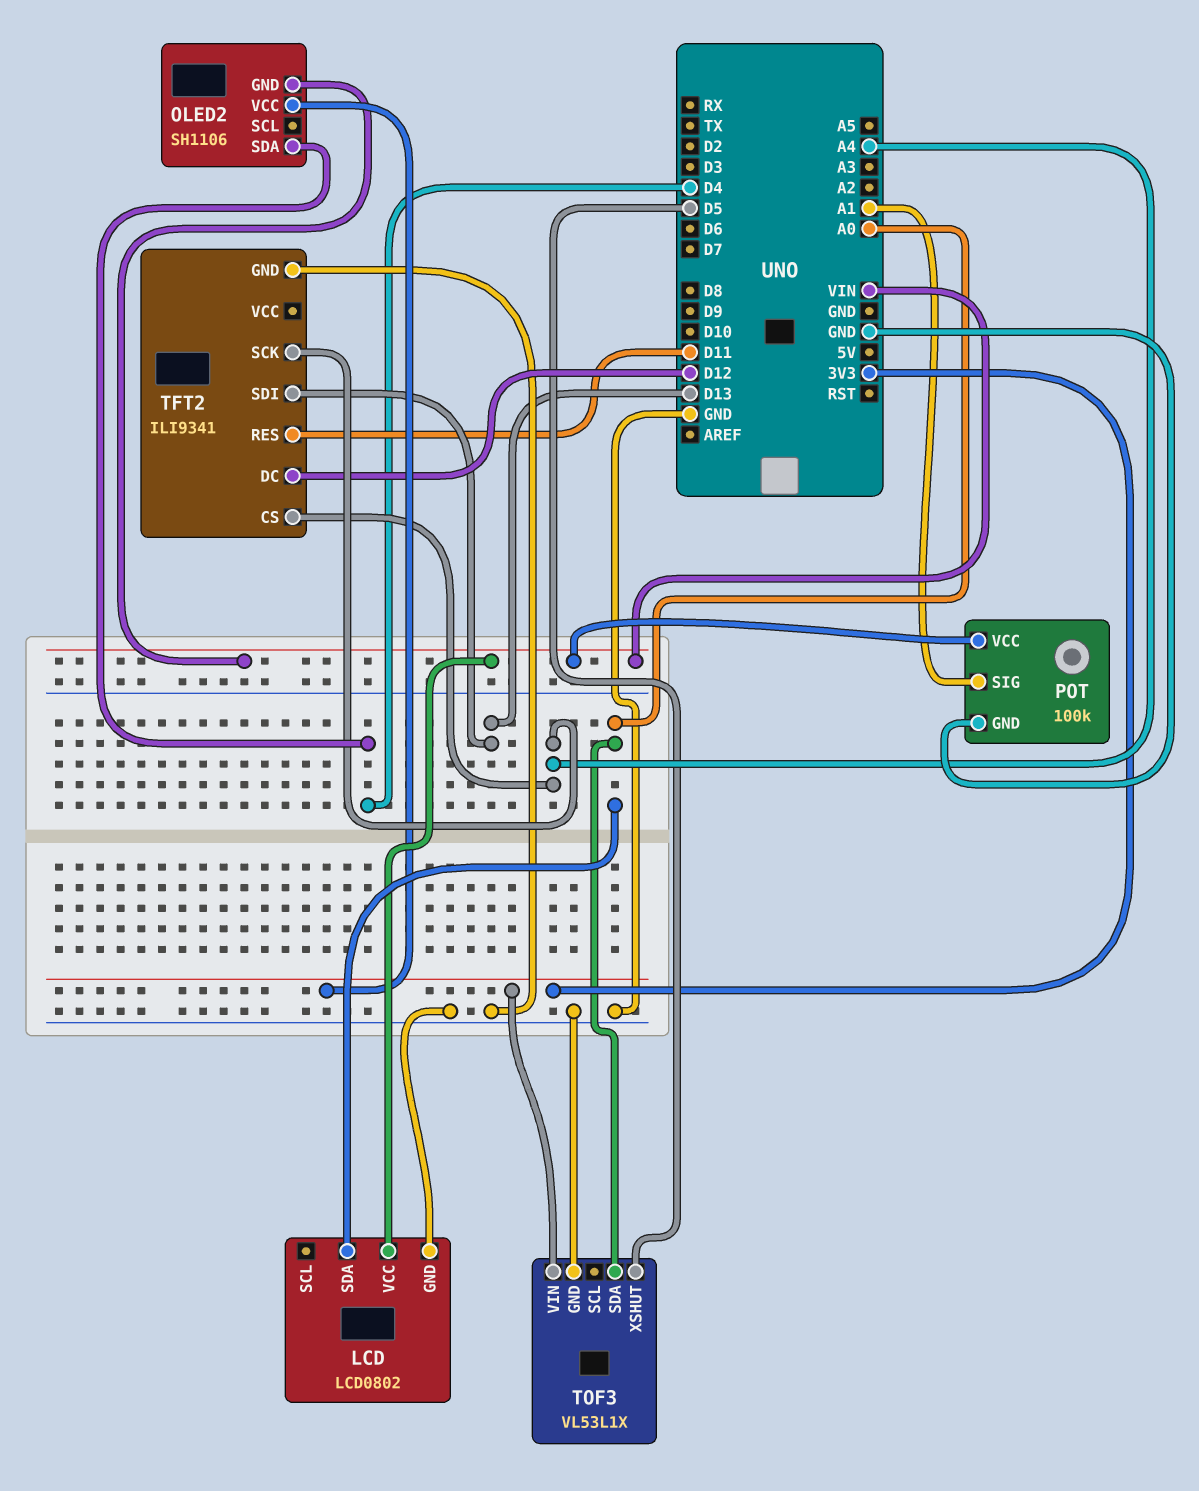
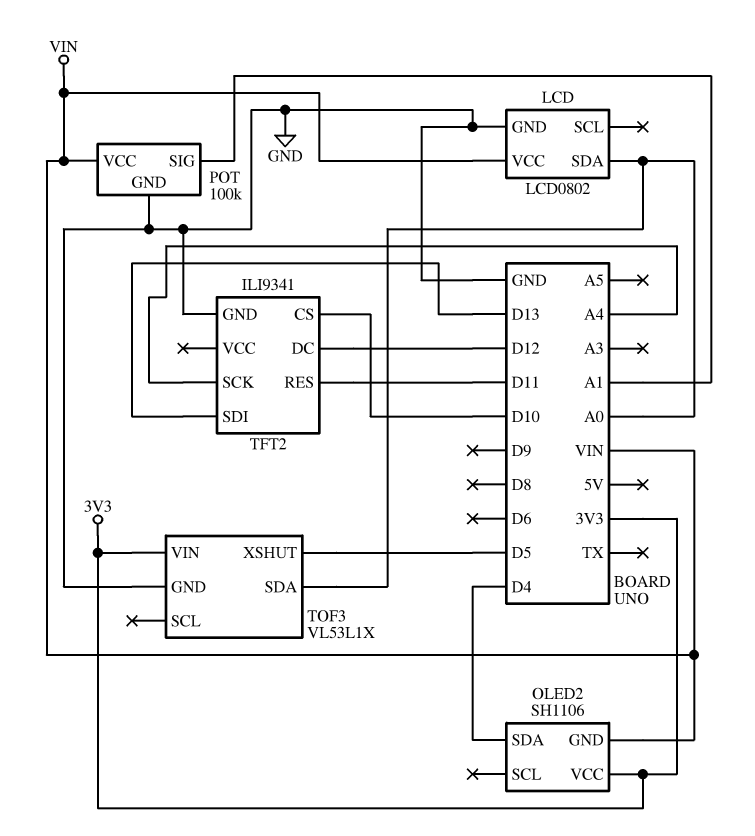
TFT2 pin CS: A4 -> D10

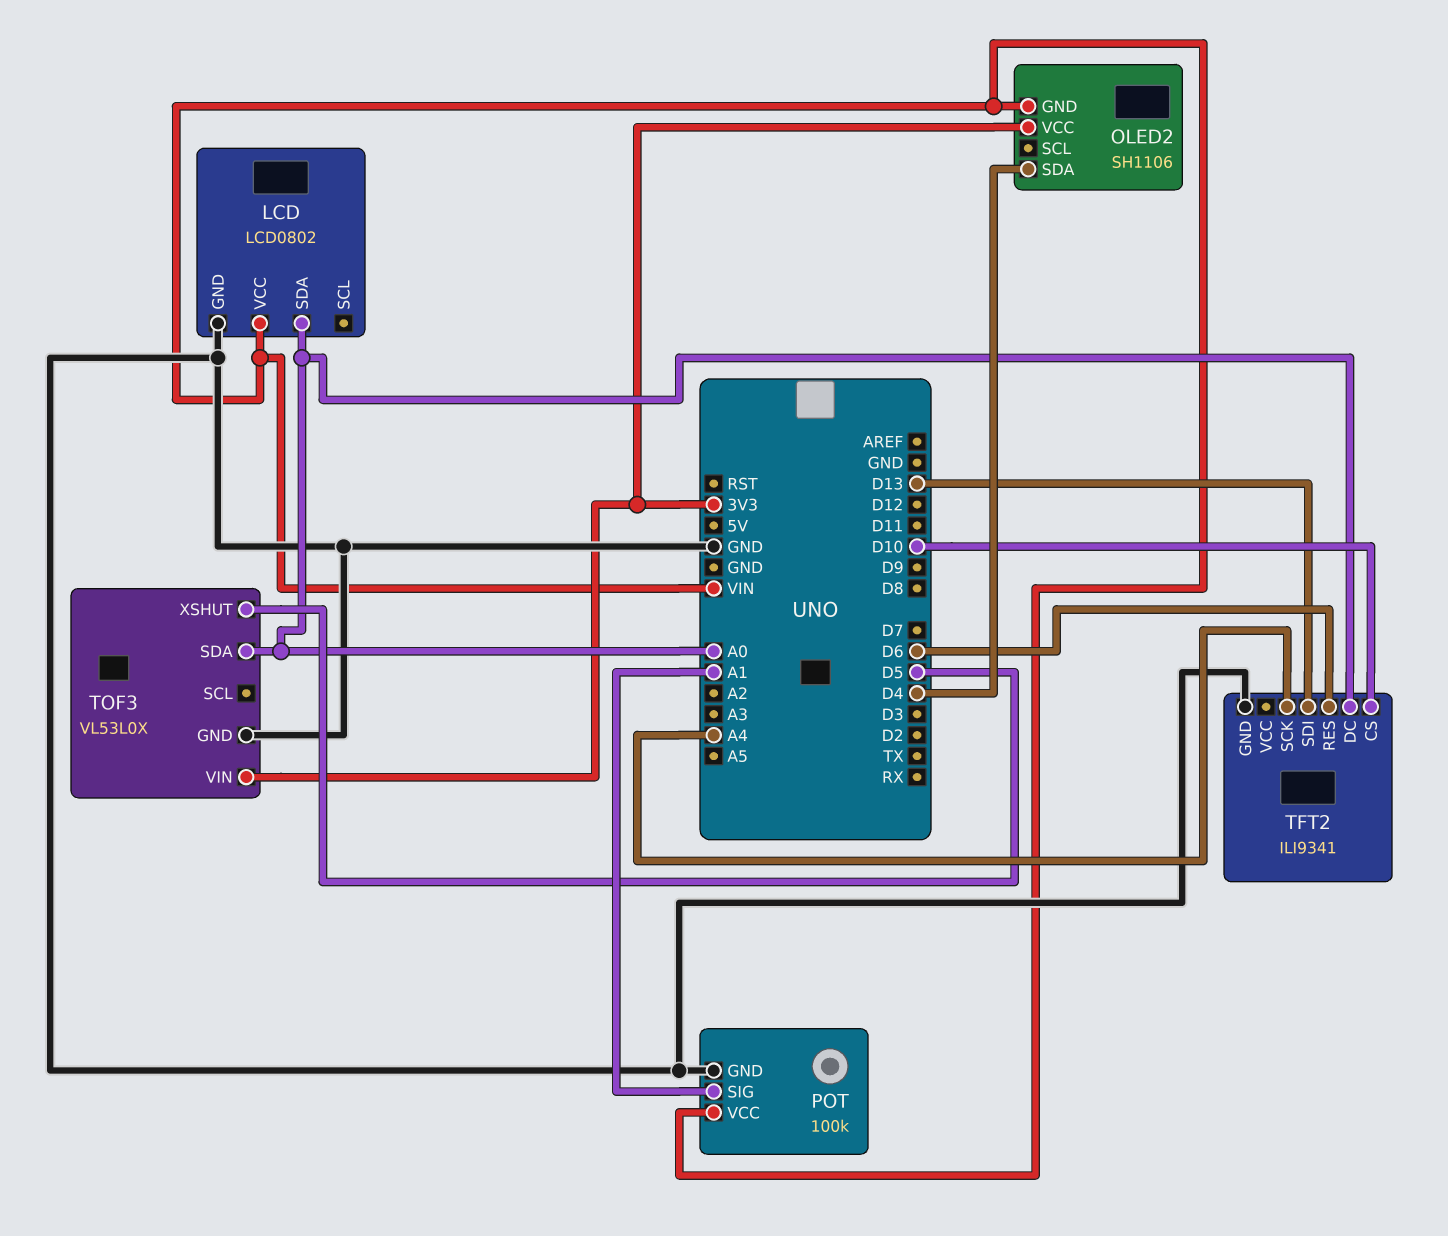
TFT2 pin DC: D12 -> A0
TFT2 pin RES: D11 -> D6
TOF3: VL53L1X -> VL53L0X

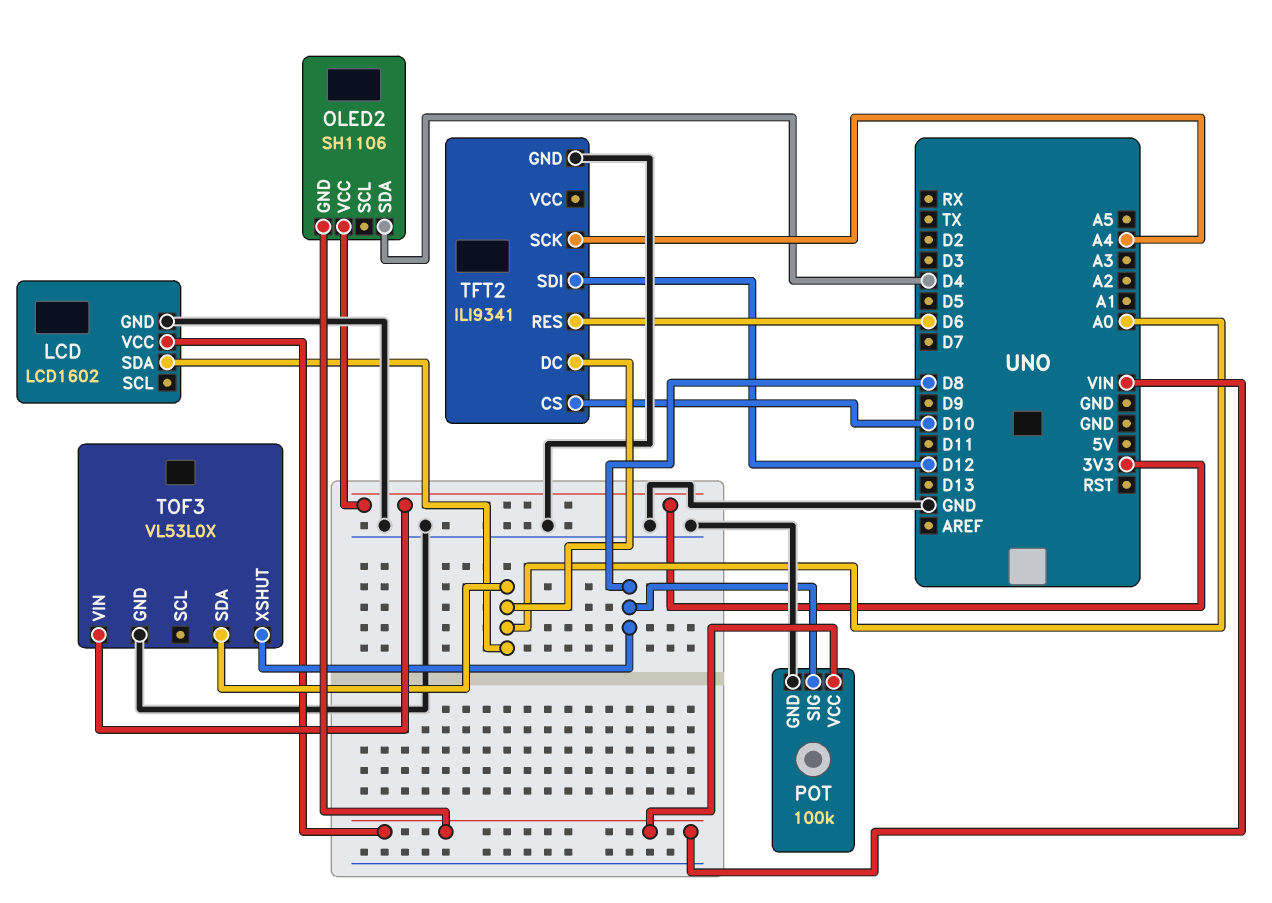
LCD: LCD0802 -> LCD1602
POT pin SIG: A1 -> D8
TFT2 pin SDI: D13 -> D12
TOF3 pin XSHUT: D5 -> D8

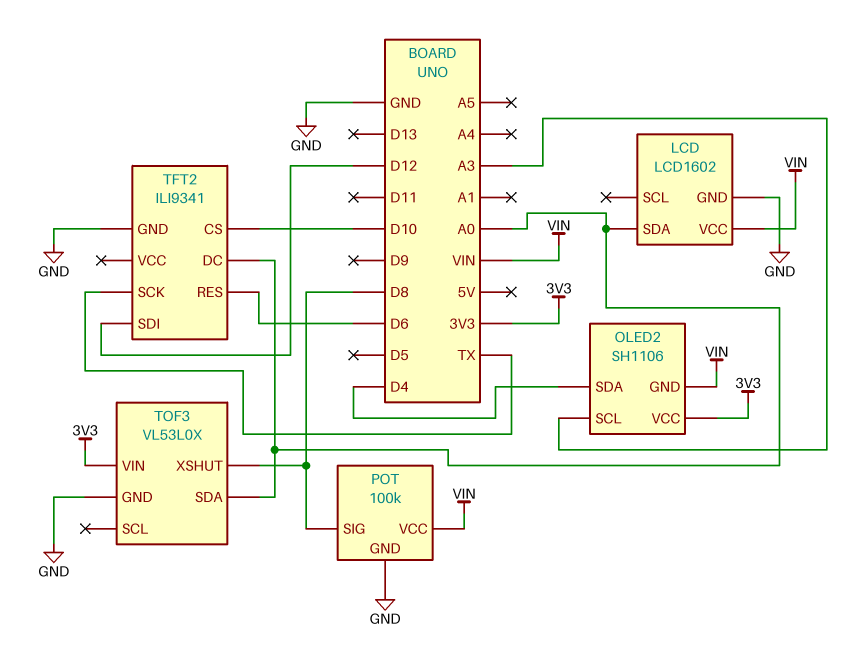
OLED2 pin SCL: none -> A3
TFT2 pin SCK: A4 -> TX

